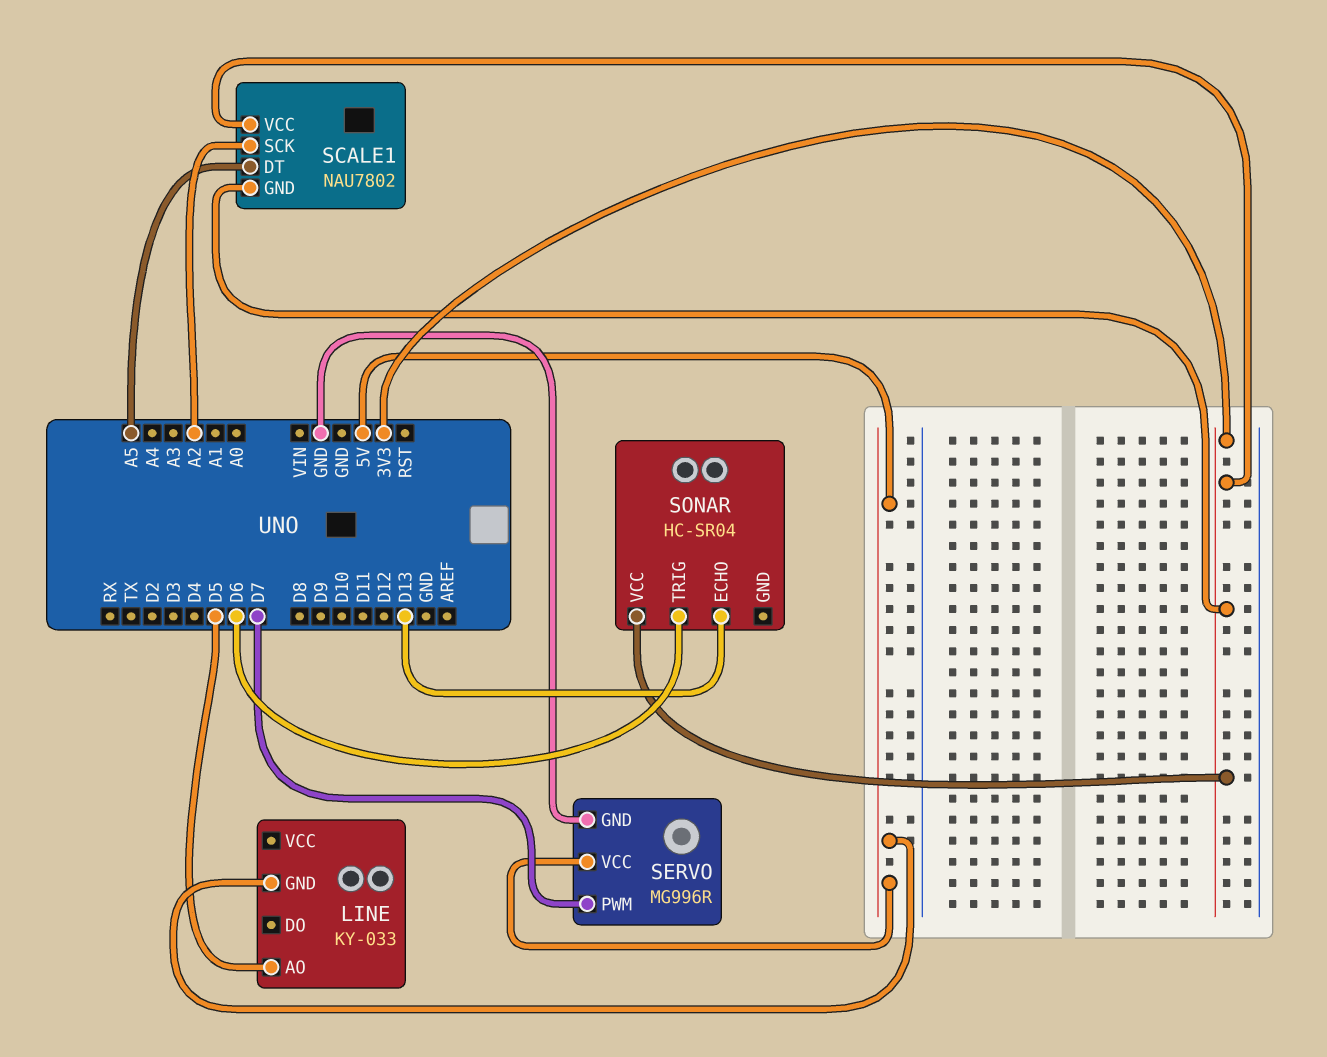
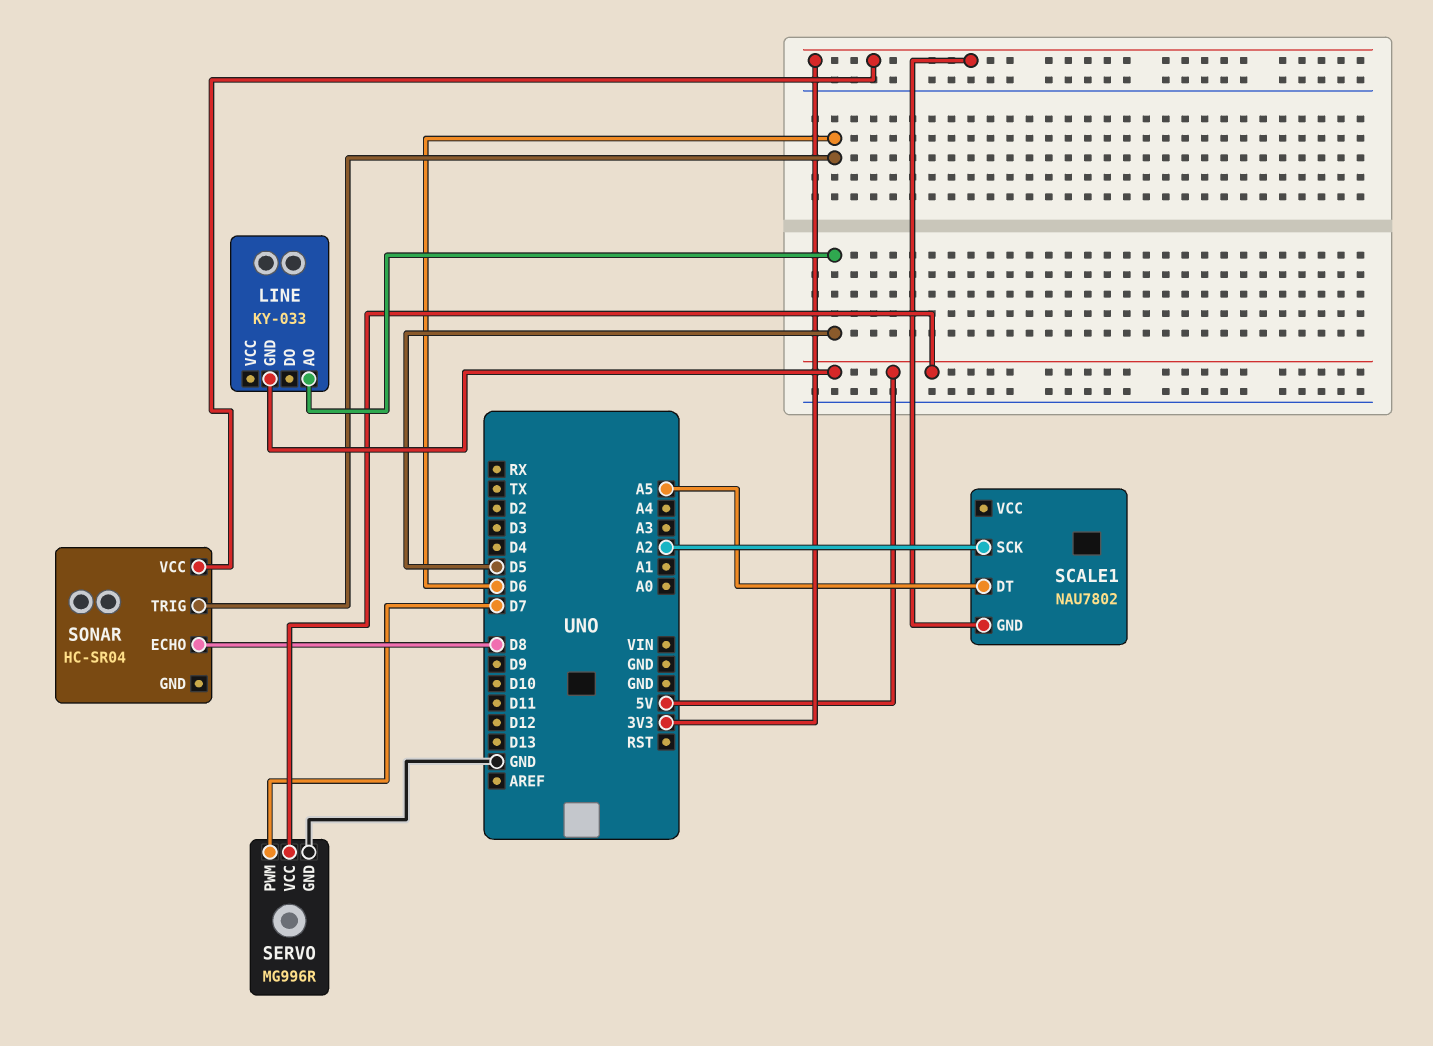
SCALE1 pin VCC: 3V3 -> none
SONAR pin ECHO: D13 -> D8

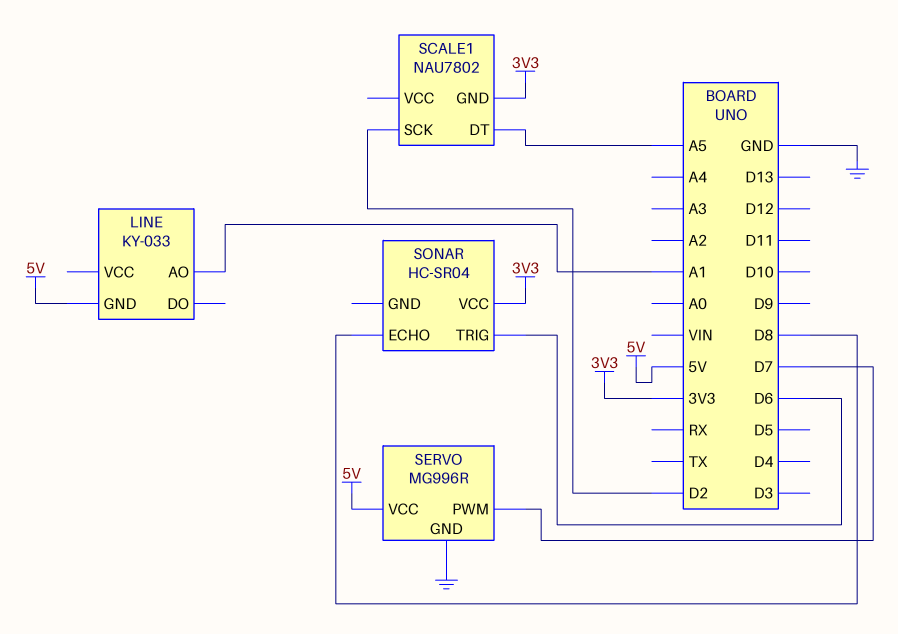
LINE pin AO: D5 -> A1
SCALE1 pin SCK: A2 -> D2

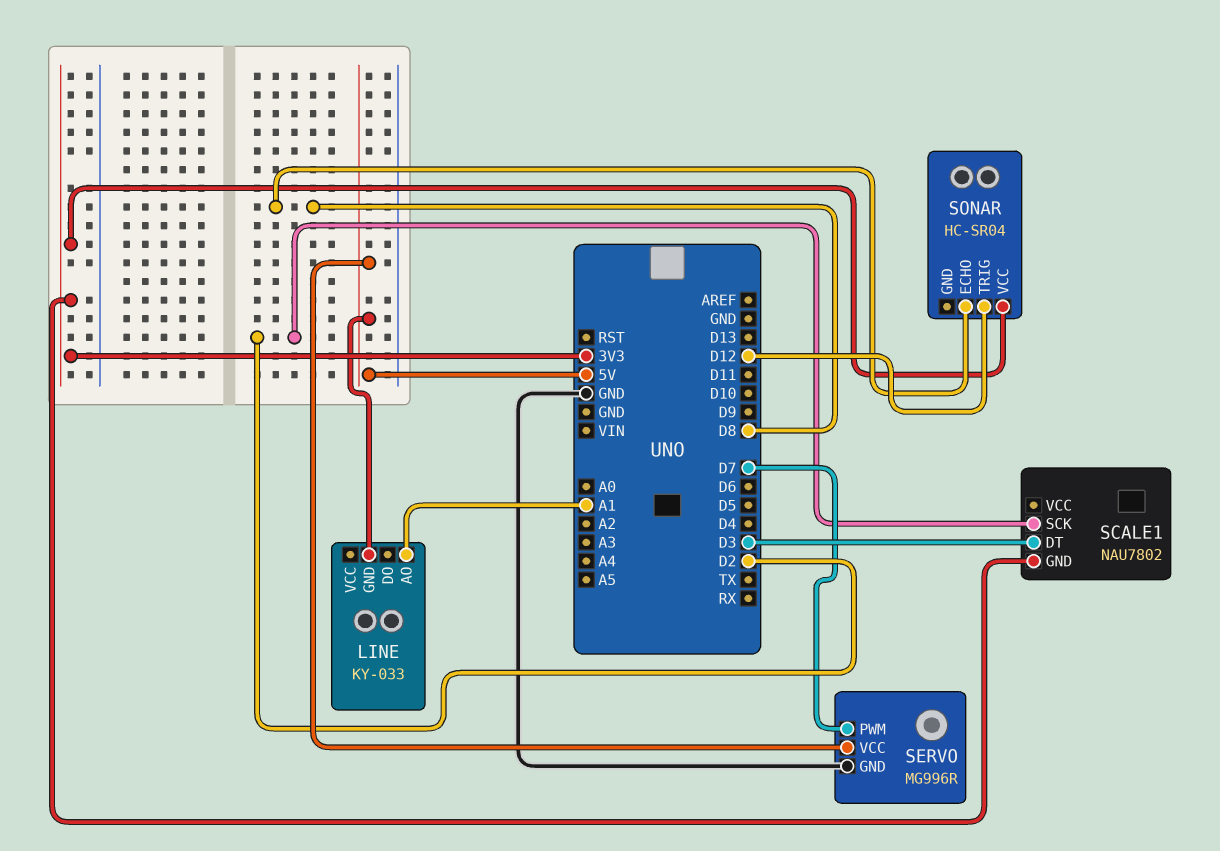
SCALE1 pin DT: A5 -> D3
SONAR pin TRIG: D6 -> D12

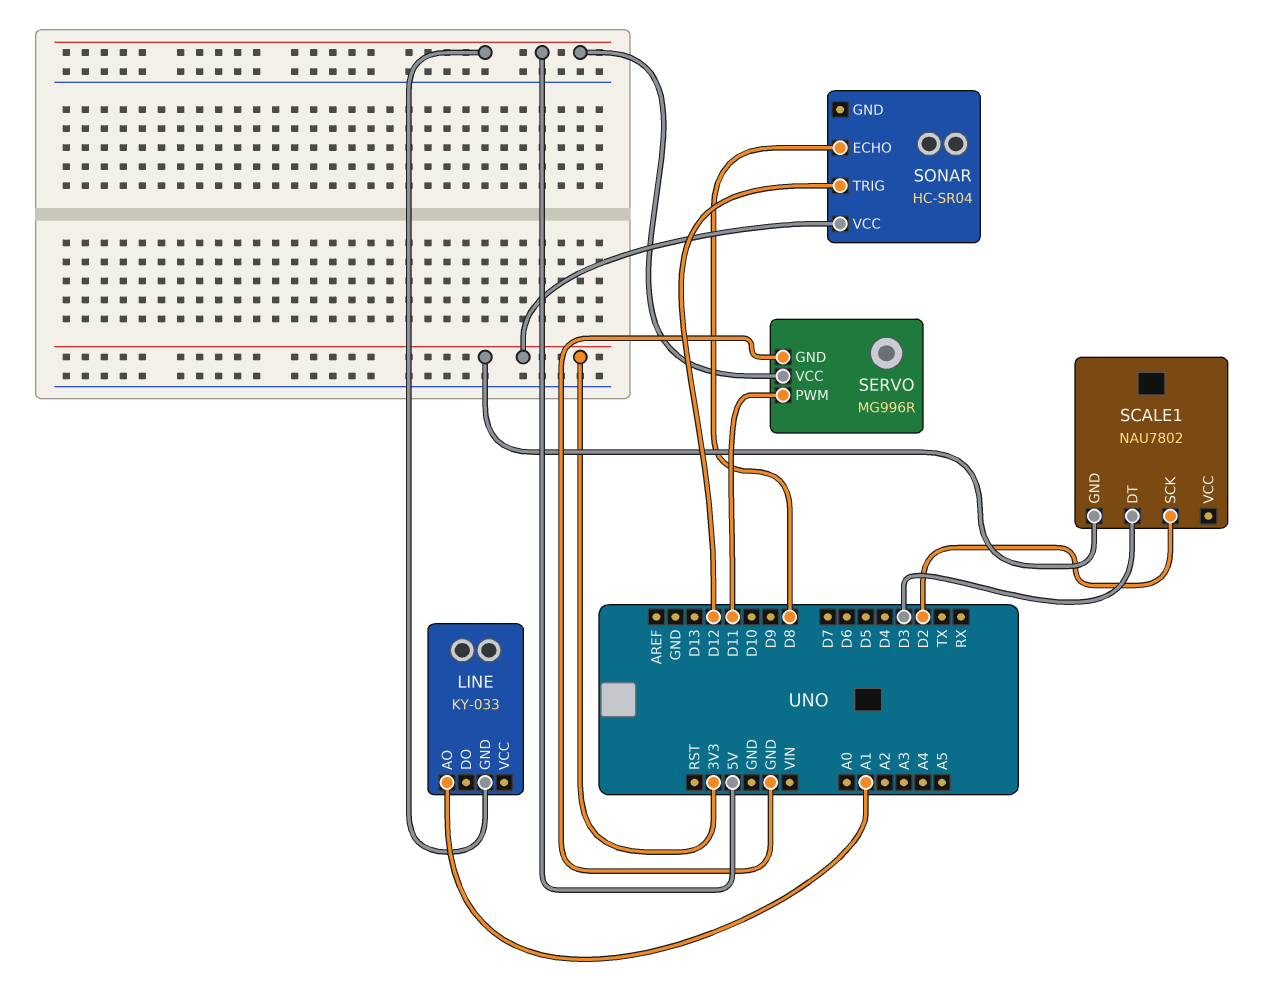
SERVO pin PWM: D7 -> D11

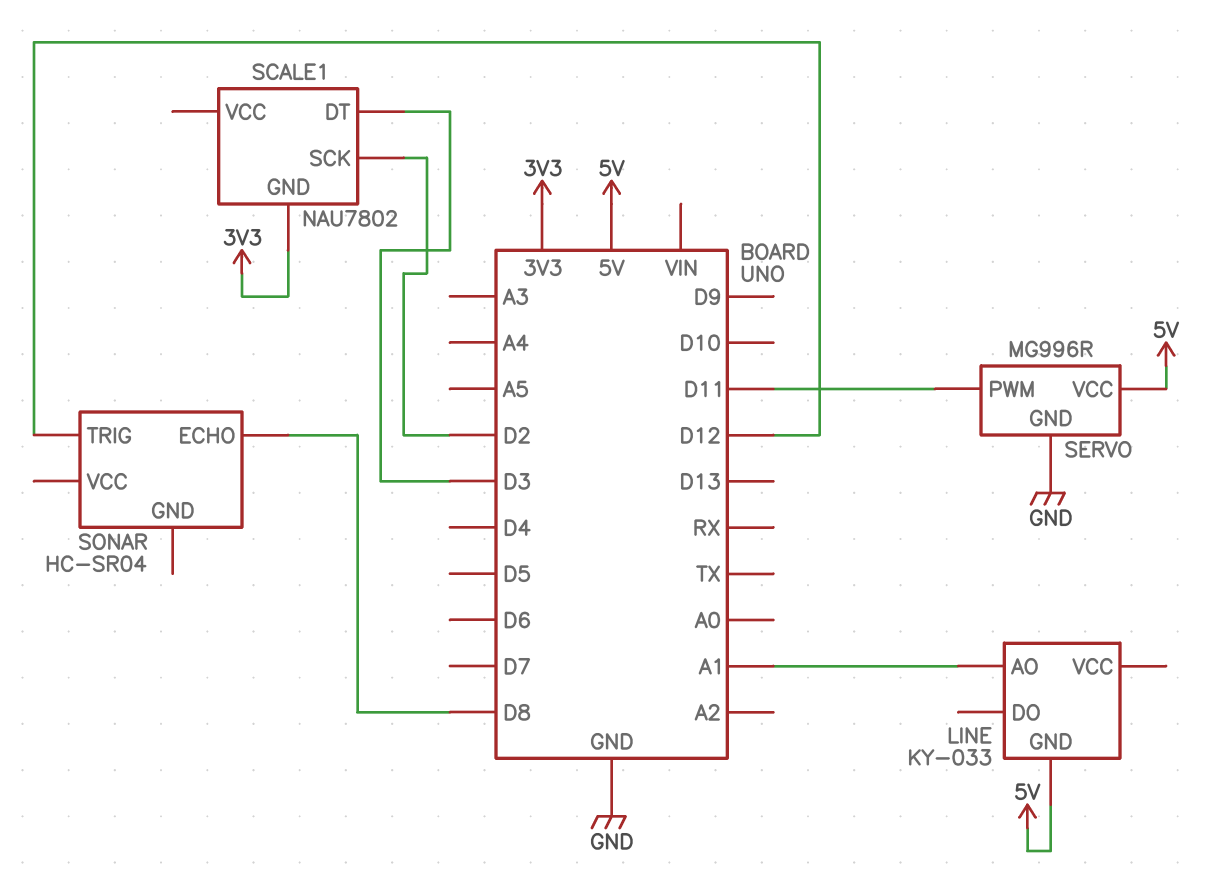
SONAR pin VCC: 3V3 -> none

